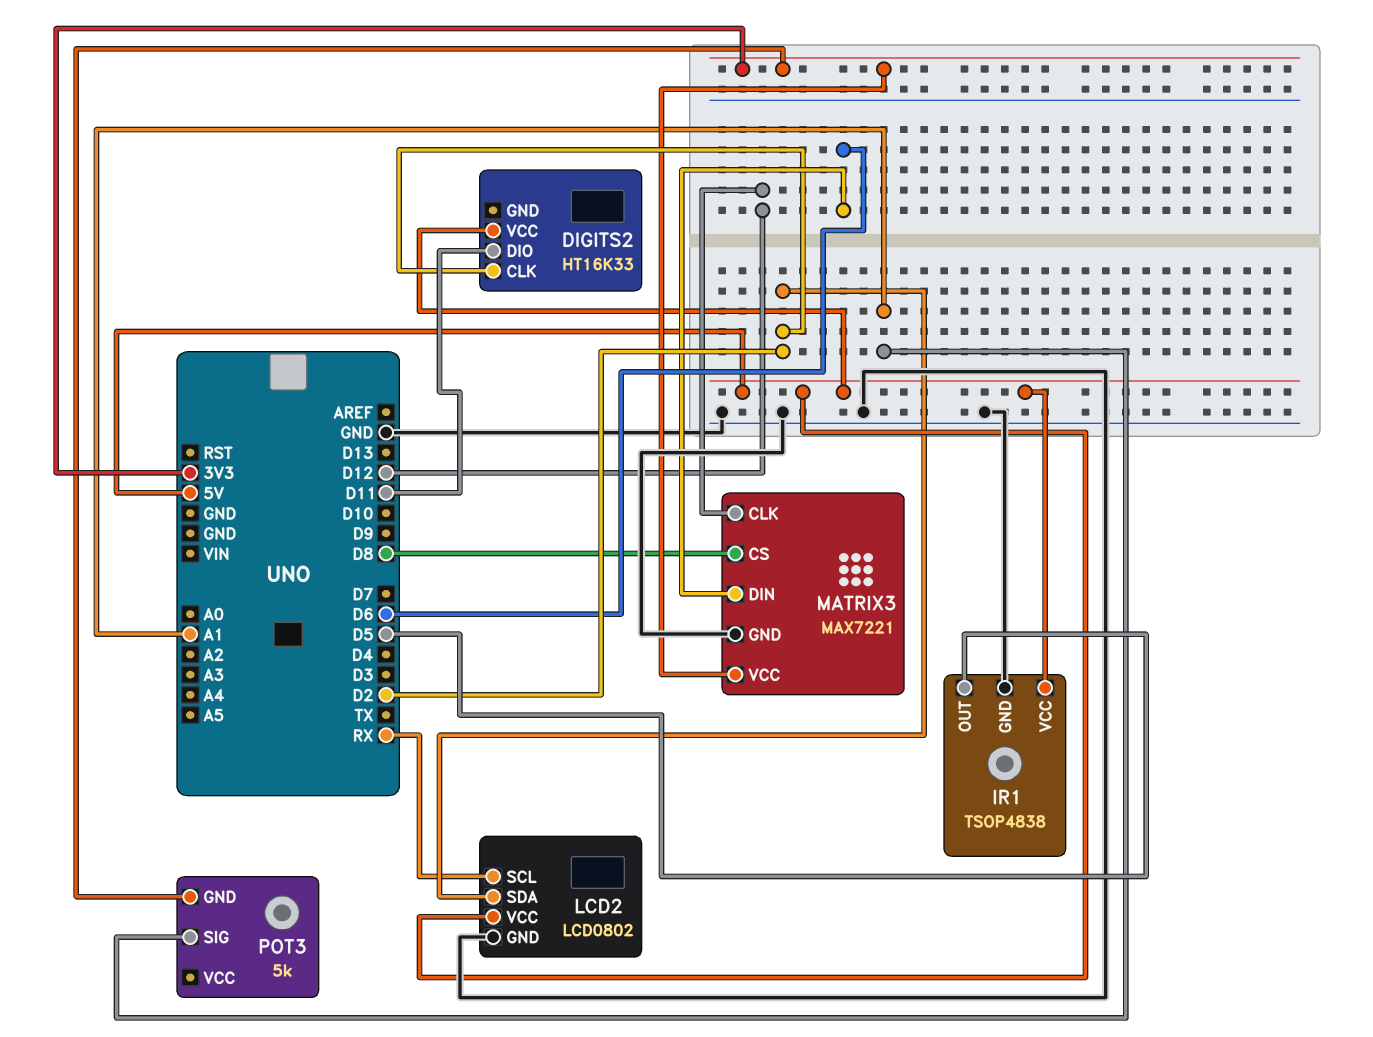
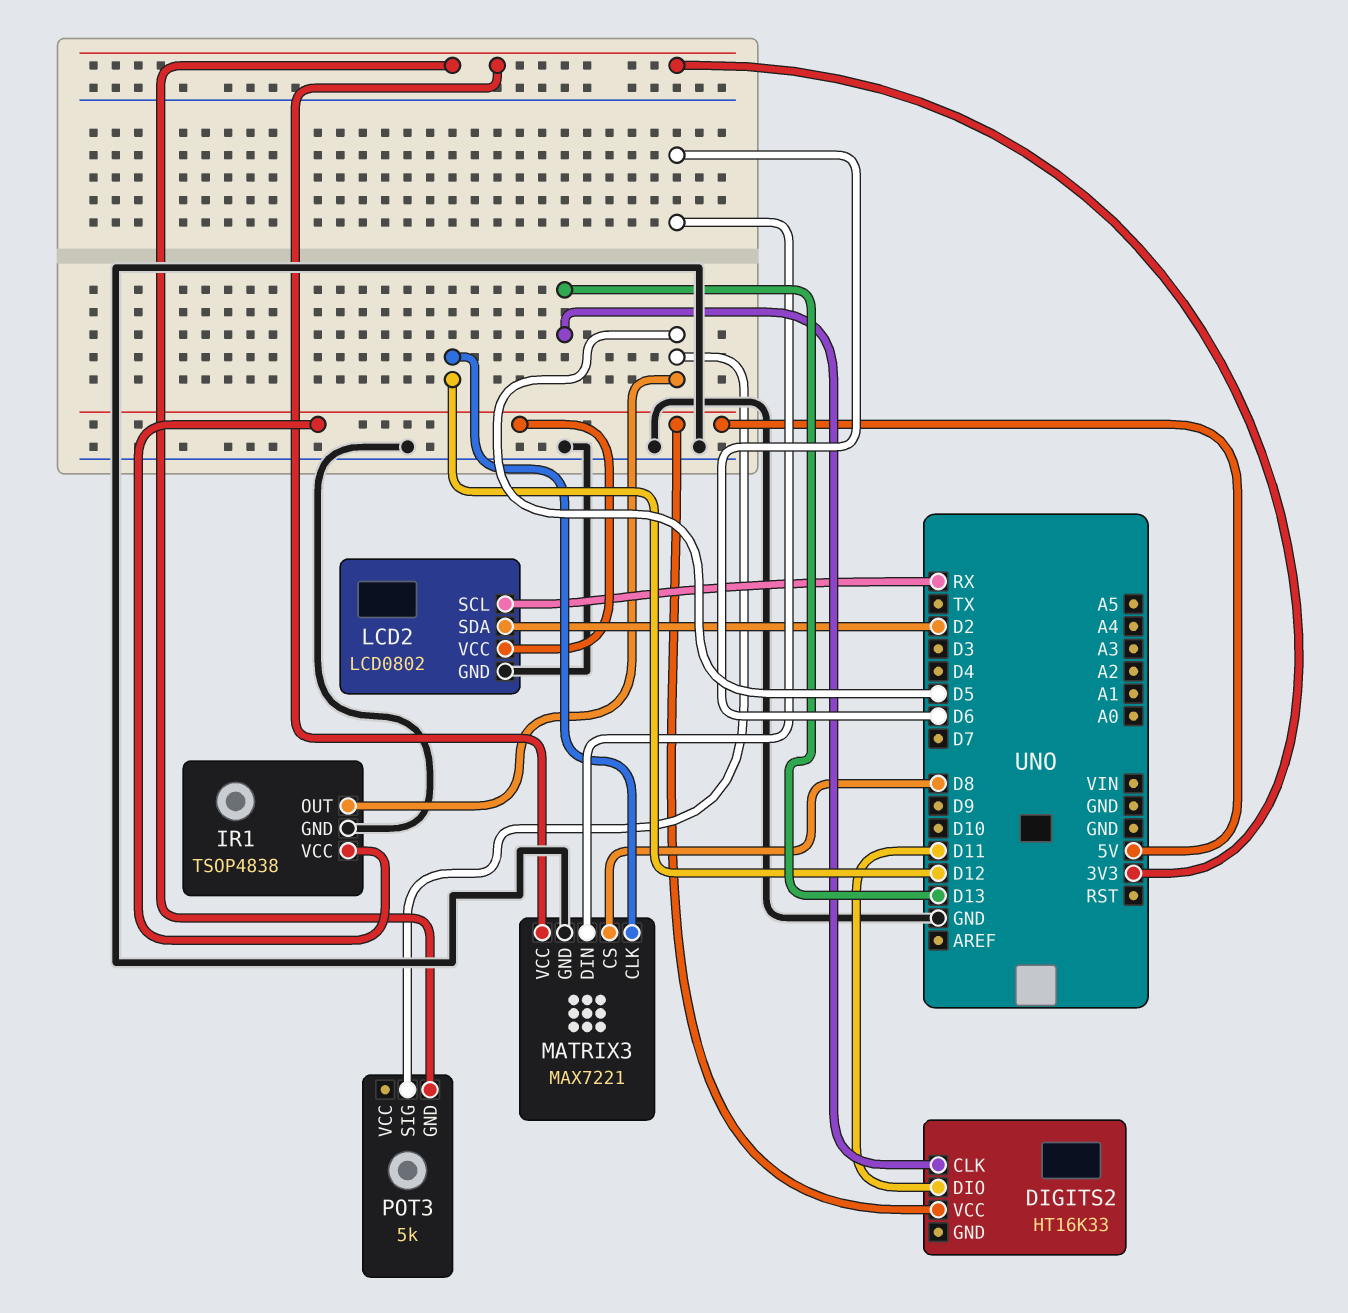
DIGITS2 pin CLK: D2 -> D13
POT3 pin SIG: A1 -> D5

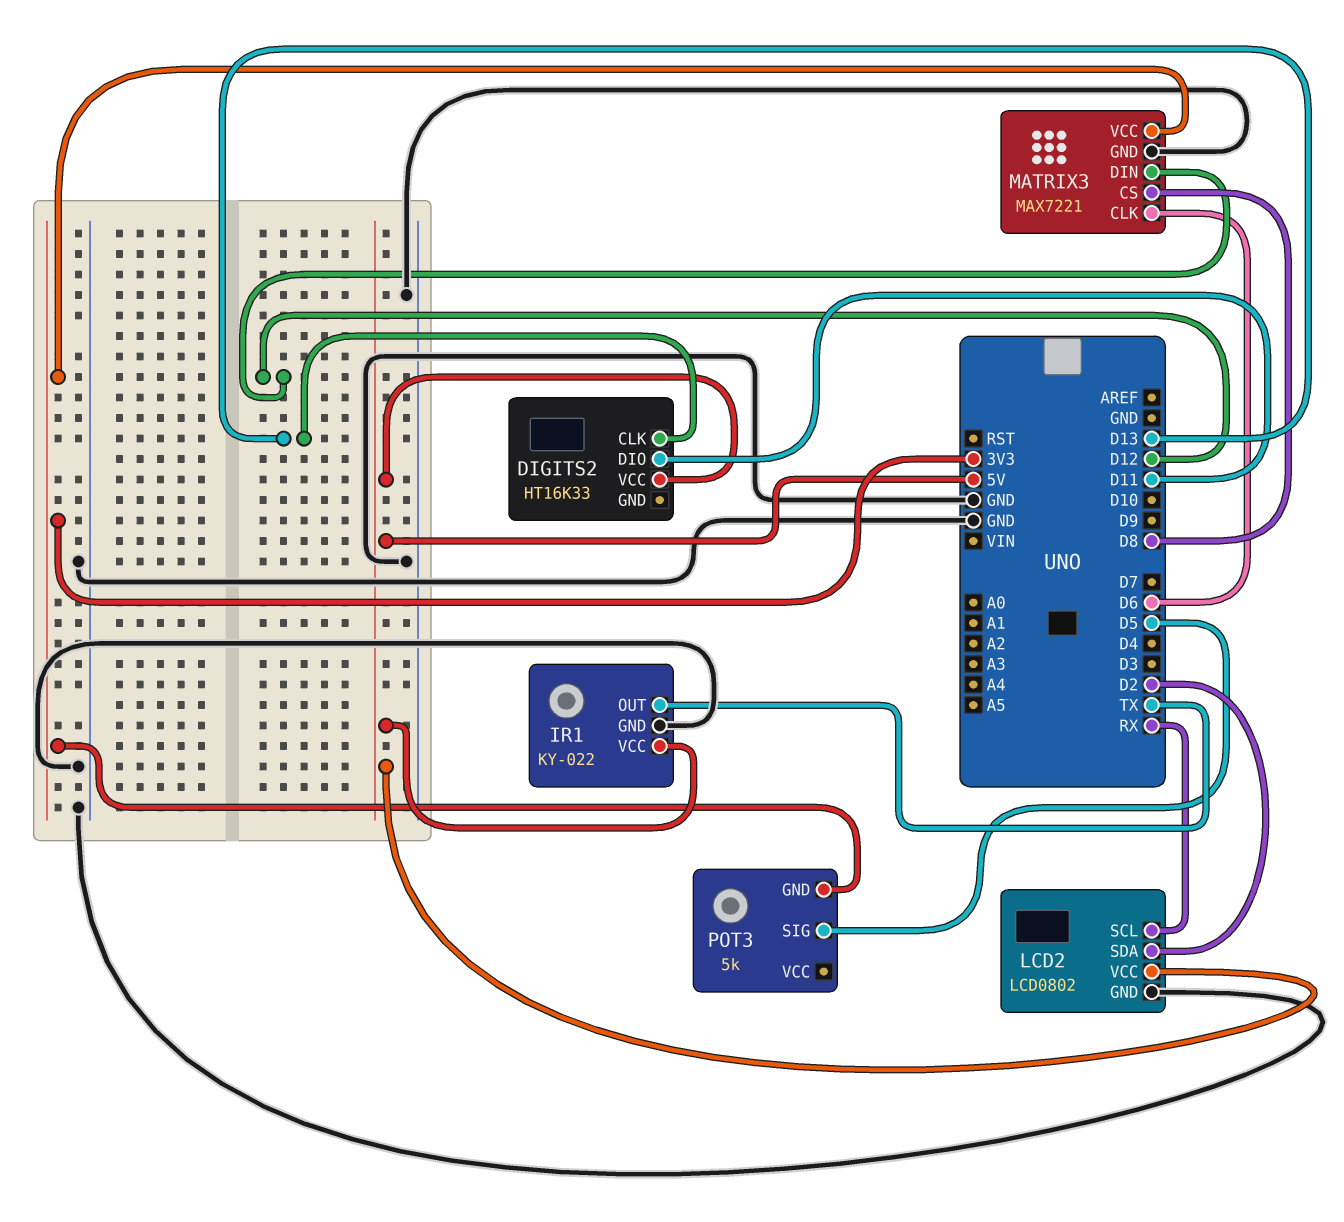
IR1: TSOP4838 -> KY-022
IR1 pin OUT: D5 -> TX
MATRIX3 pin CLK: D12 -> D6
MATRIX3 pin DIN: D6 -> D12

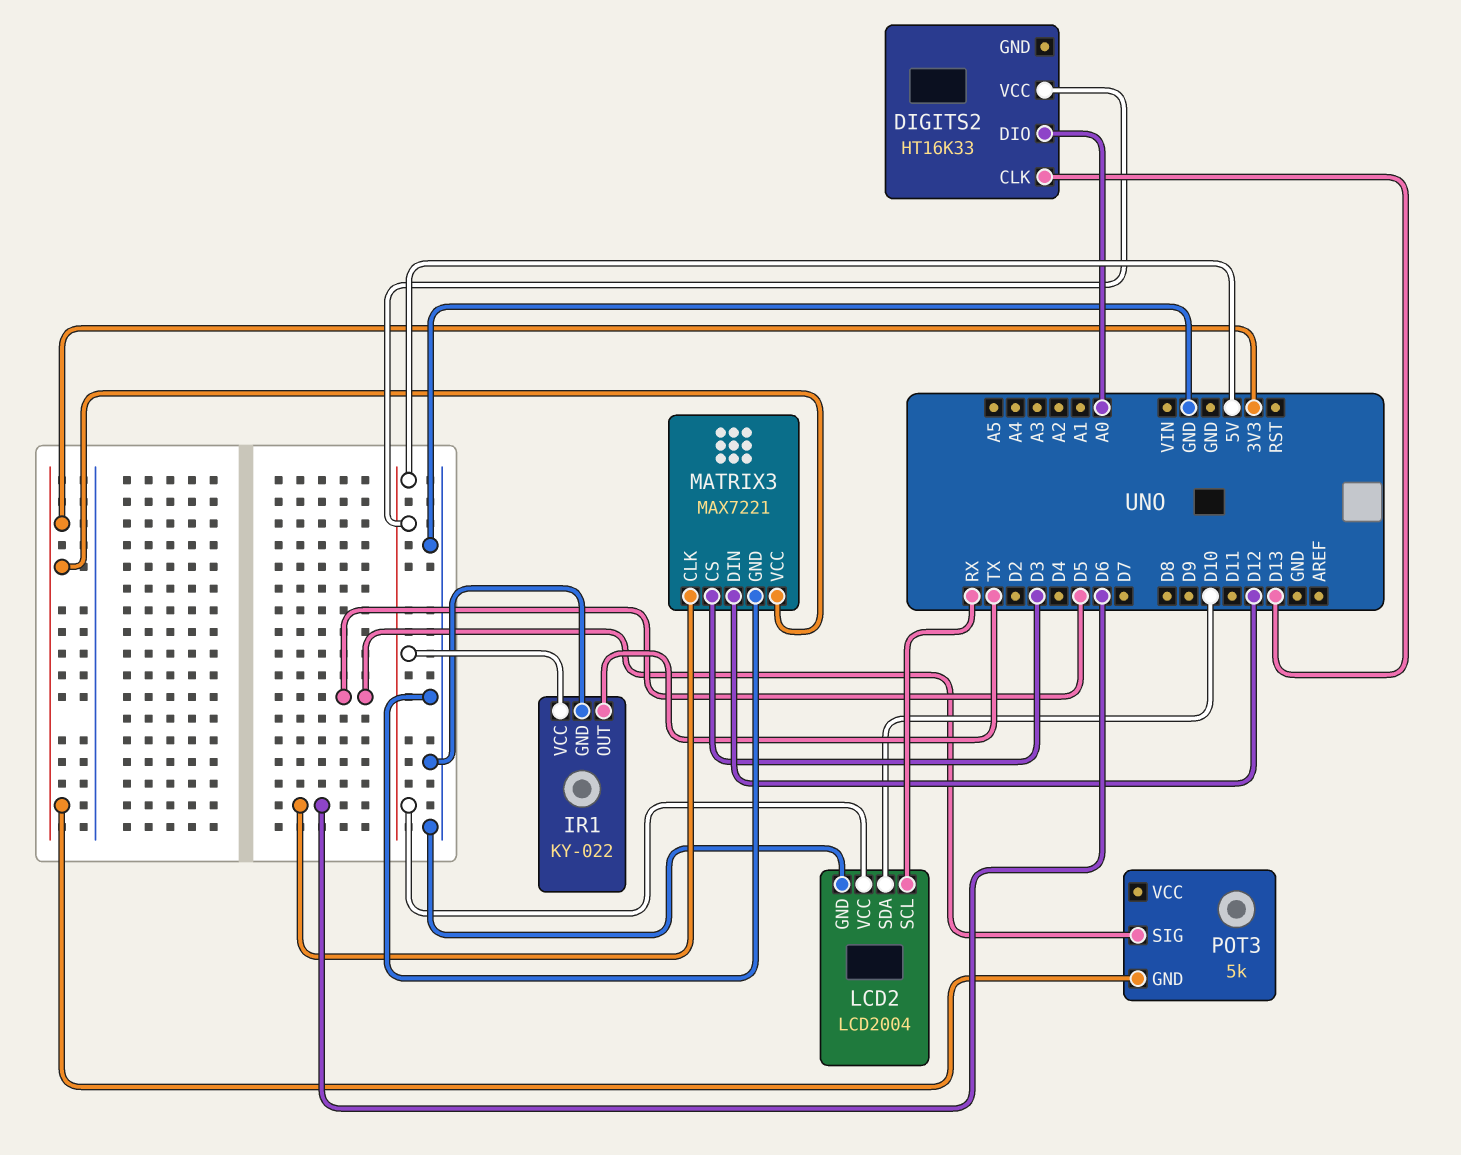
DIGITS2 pin DIO: D11 -> A0
LCD2: LCD0802 -> LCD2004
LCD2 pin SDA: D2 -> D10
MATRIX3 pin CS: D8 -> D3

